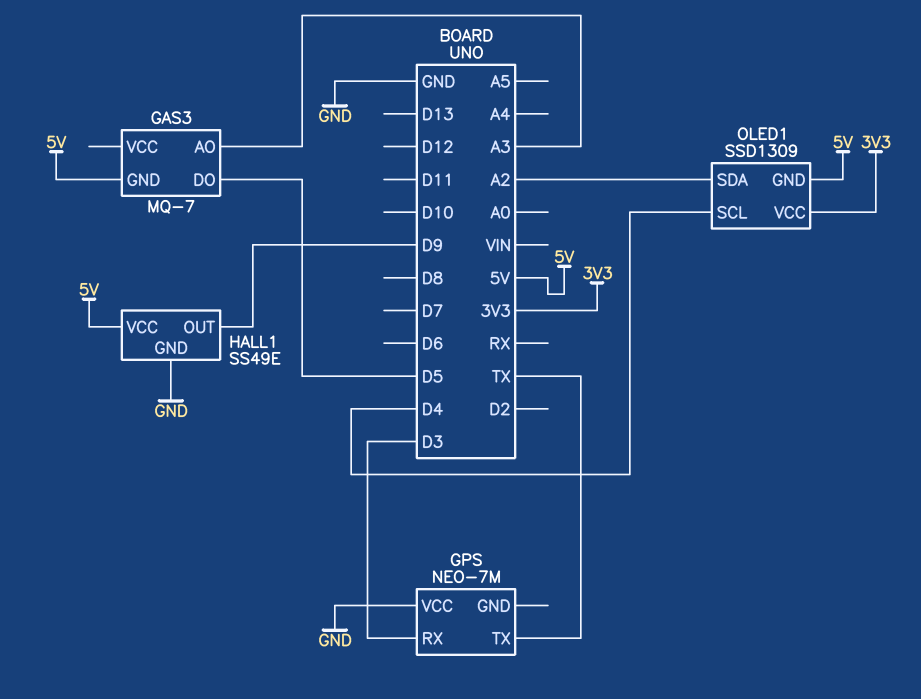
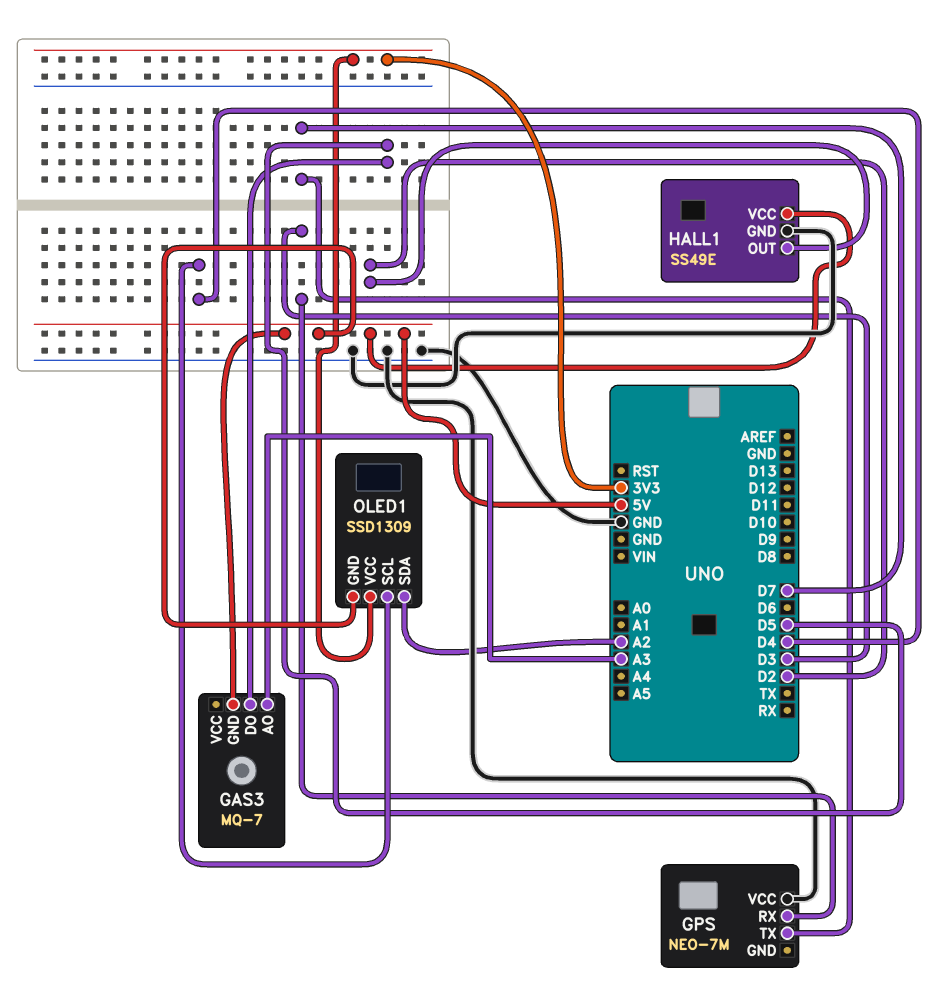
GPS pin TX: TX -> D7
HALL1 pin OUT: D9 -> D2

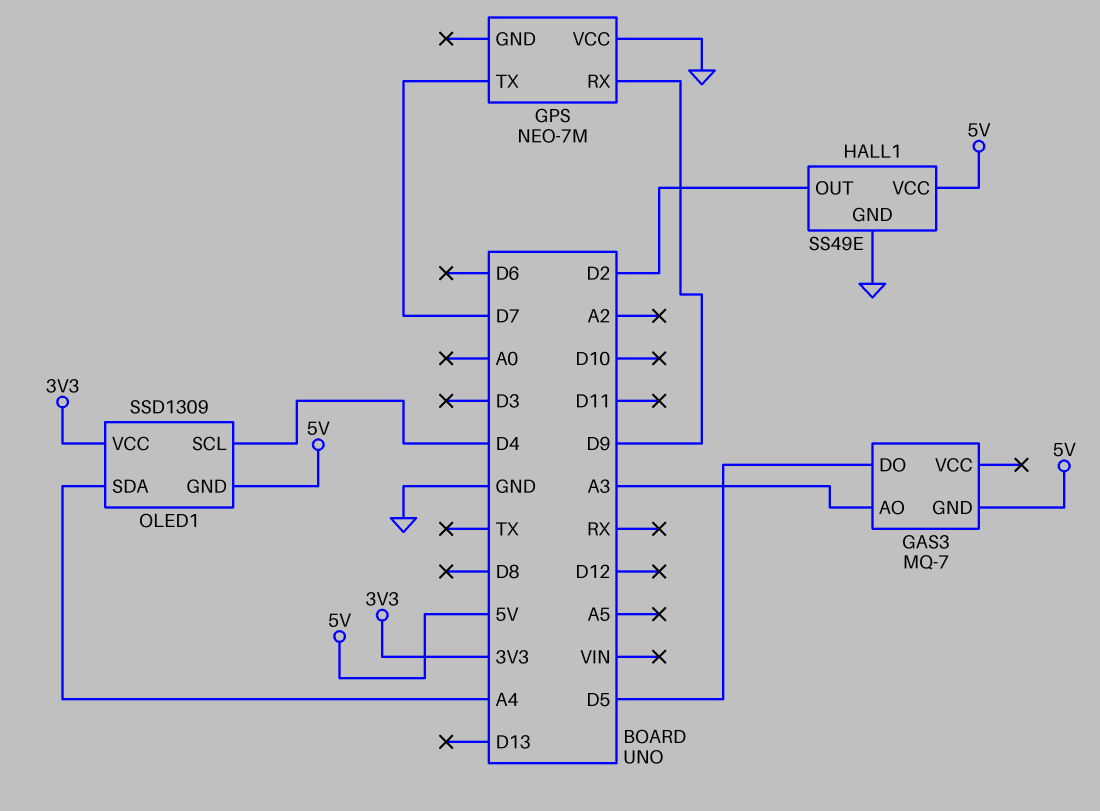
GPS pin RX: D3 -> D9
OLED1 pin SDA: A2 -> A4

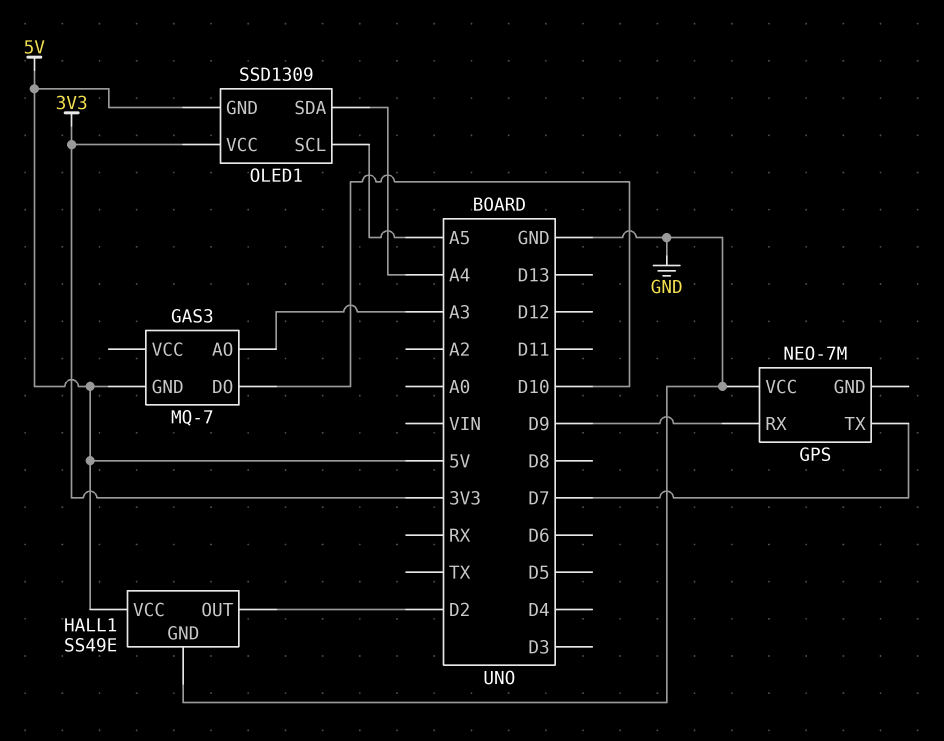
GAS3 pin DO: D5 -> D10
OLED1 pin SCL: D4 -> A5

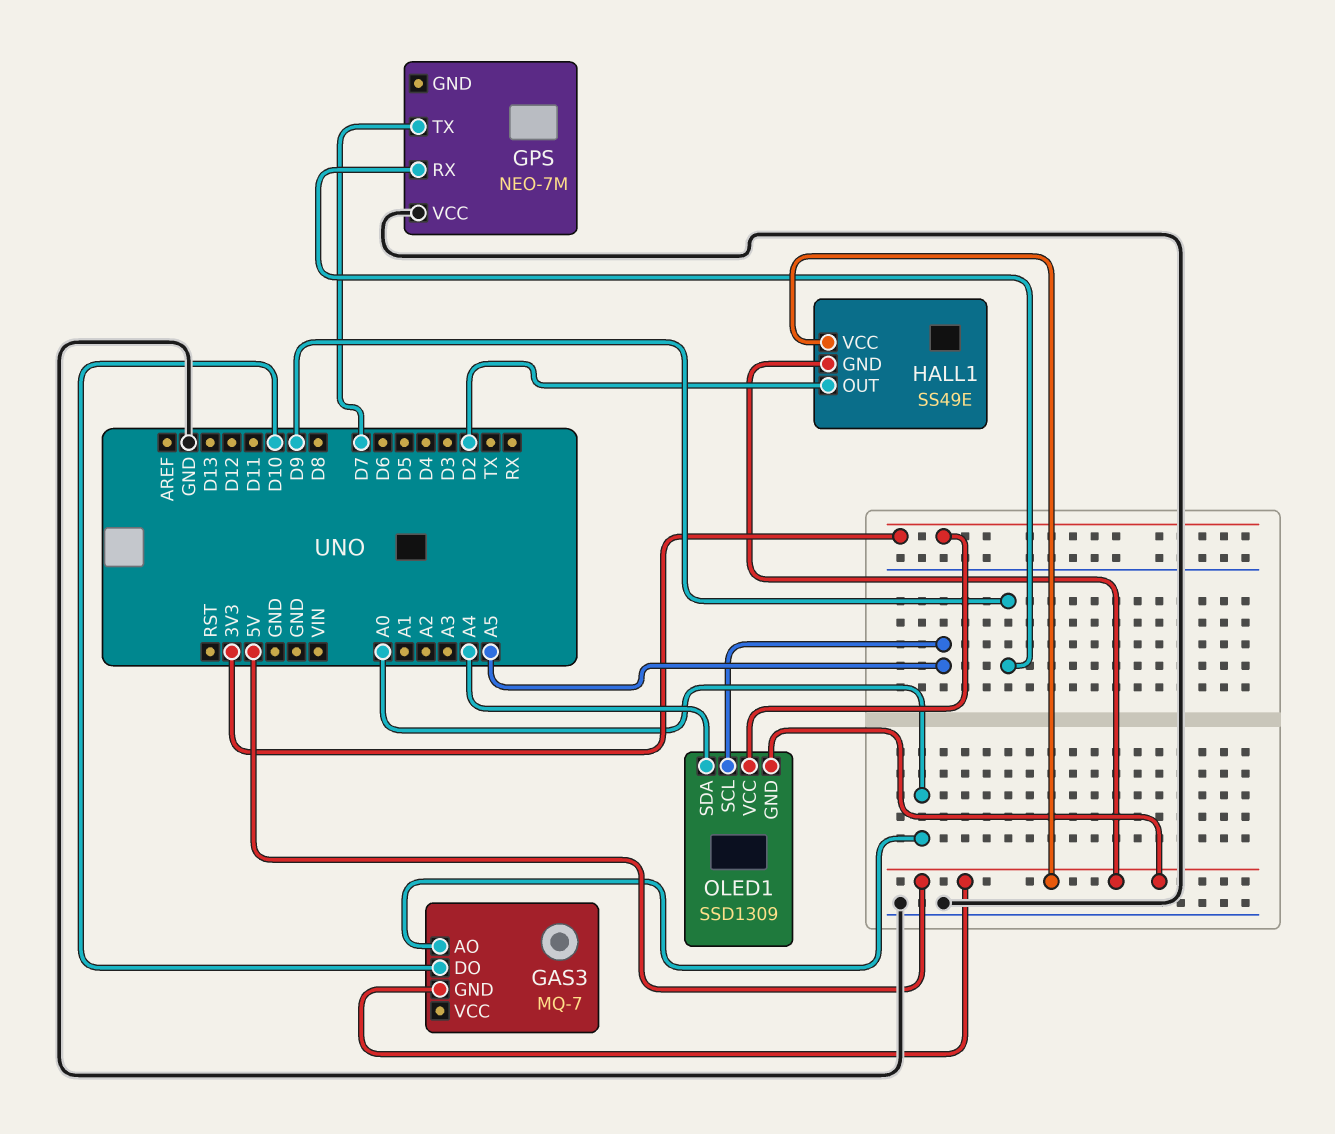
GAS3 pin AO: A3 -> A0
HALL1 pin GND: GND -> 5V

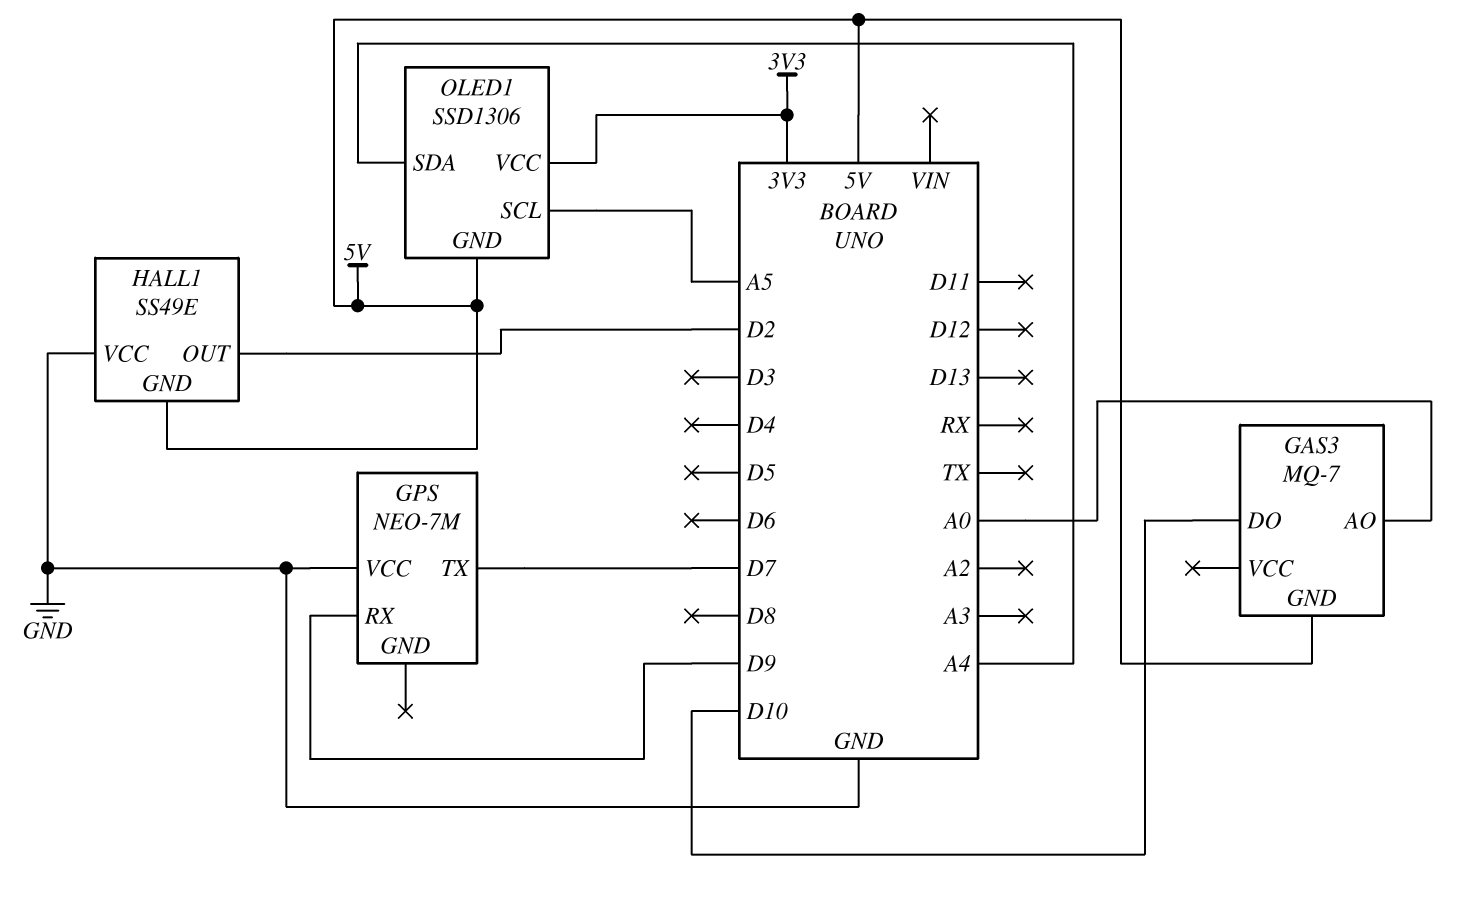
HALL1 pin VCC: 5V -> GND
OLED1: SSD1309 -> SSD1306

